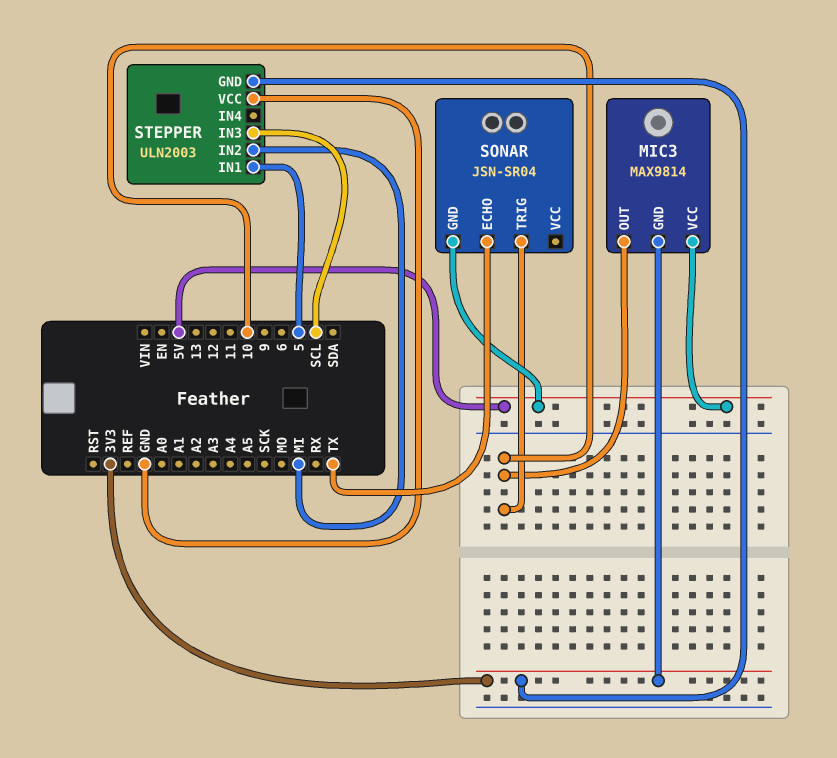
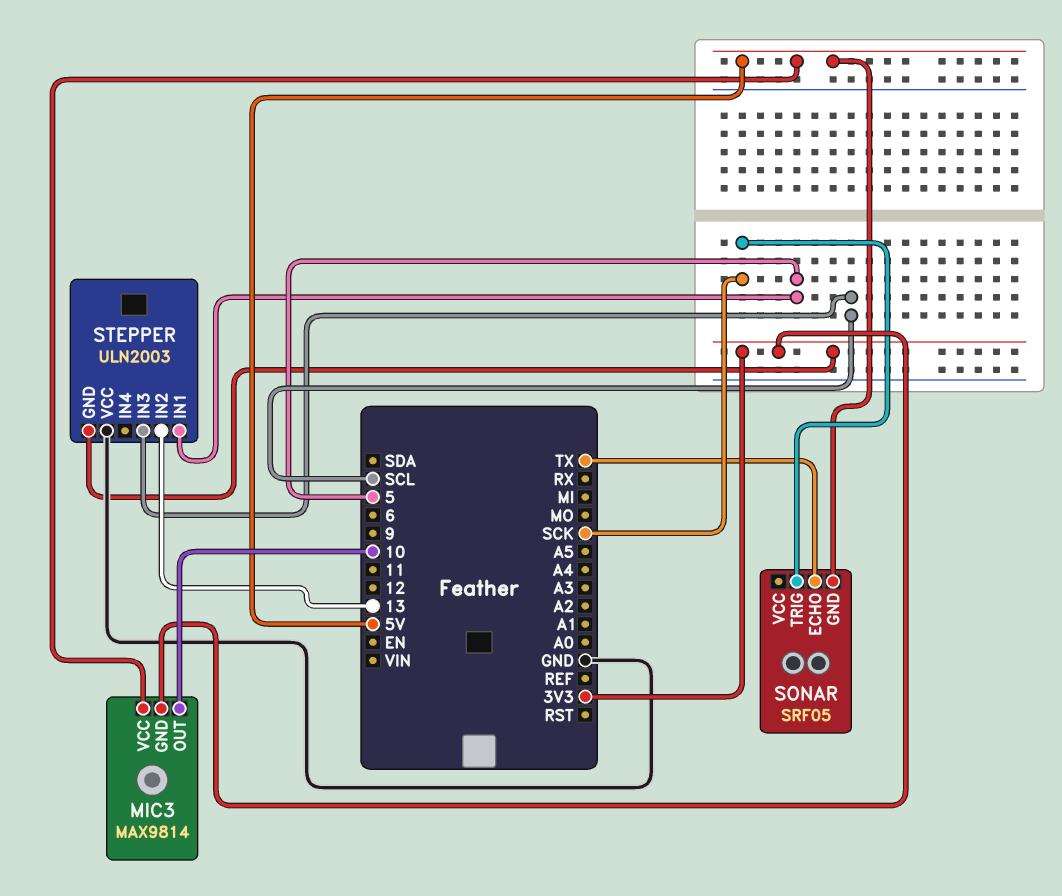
SONAR: JSN-SR04 -> SRF05
SONAR pin TRIG: 10 -> SCK
STEPPER pin IN2: MI -> 13

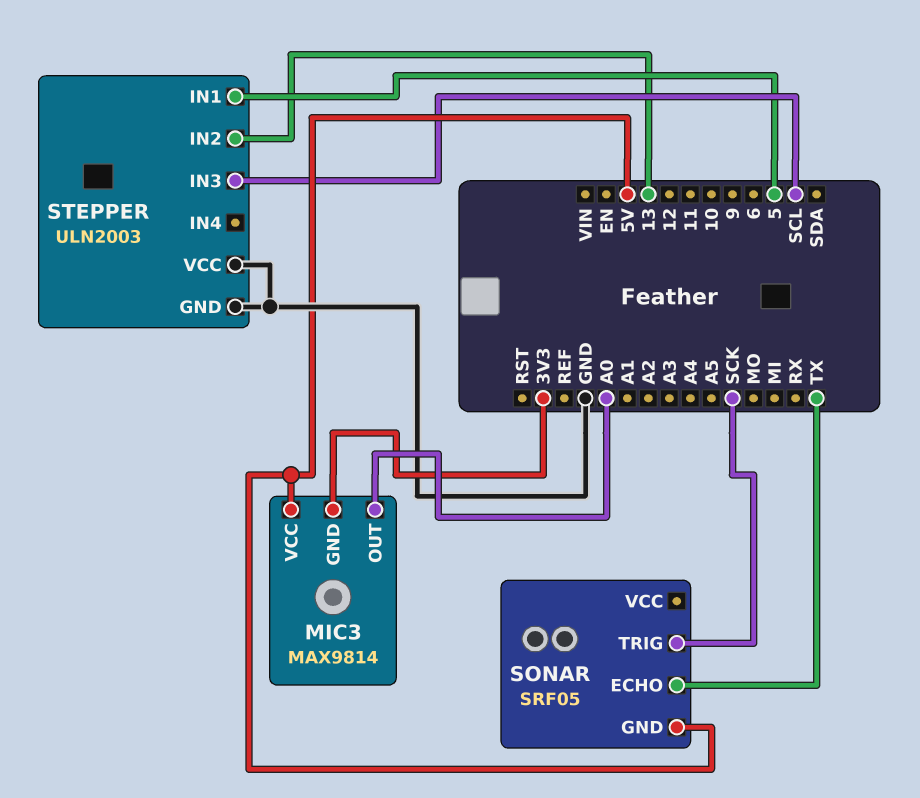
MIC3 pin OUT: 10 -> A0
STEPPER pin GND: 3V3 -> GND

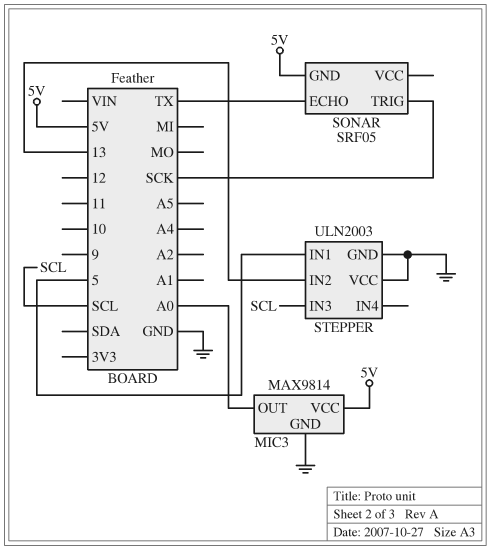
MIC3 pin GND: 3V3 -> GND

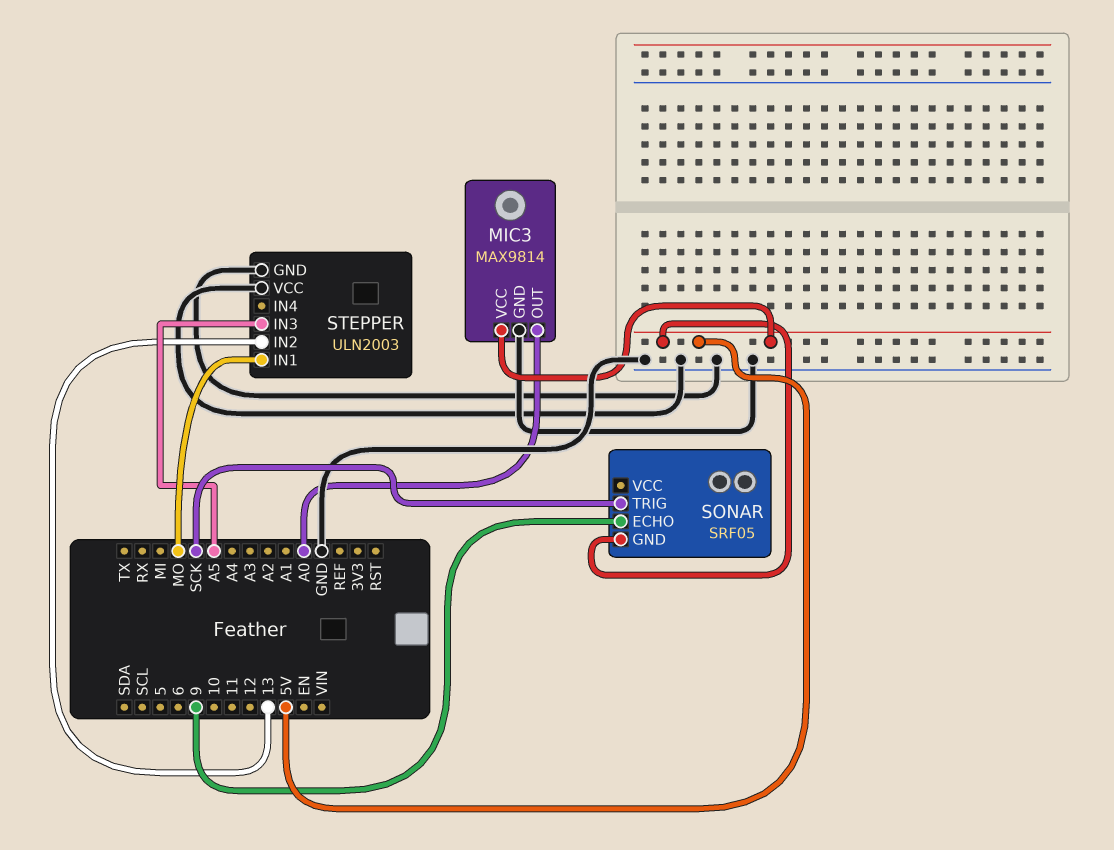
SONAR pin ECHO: TX -> 9
STEPPER pin IN1: 5 -> MO
STEPPER pin IN3: SCL -> A5

